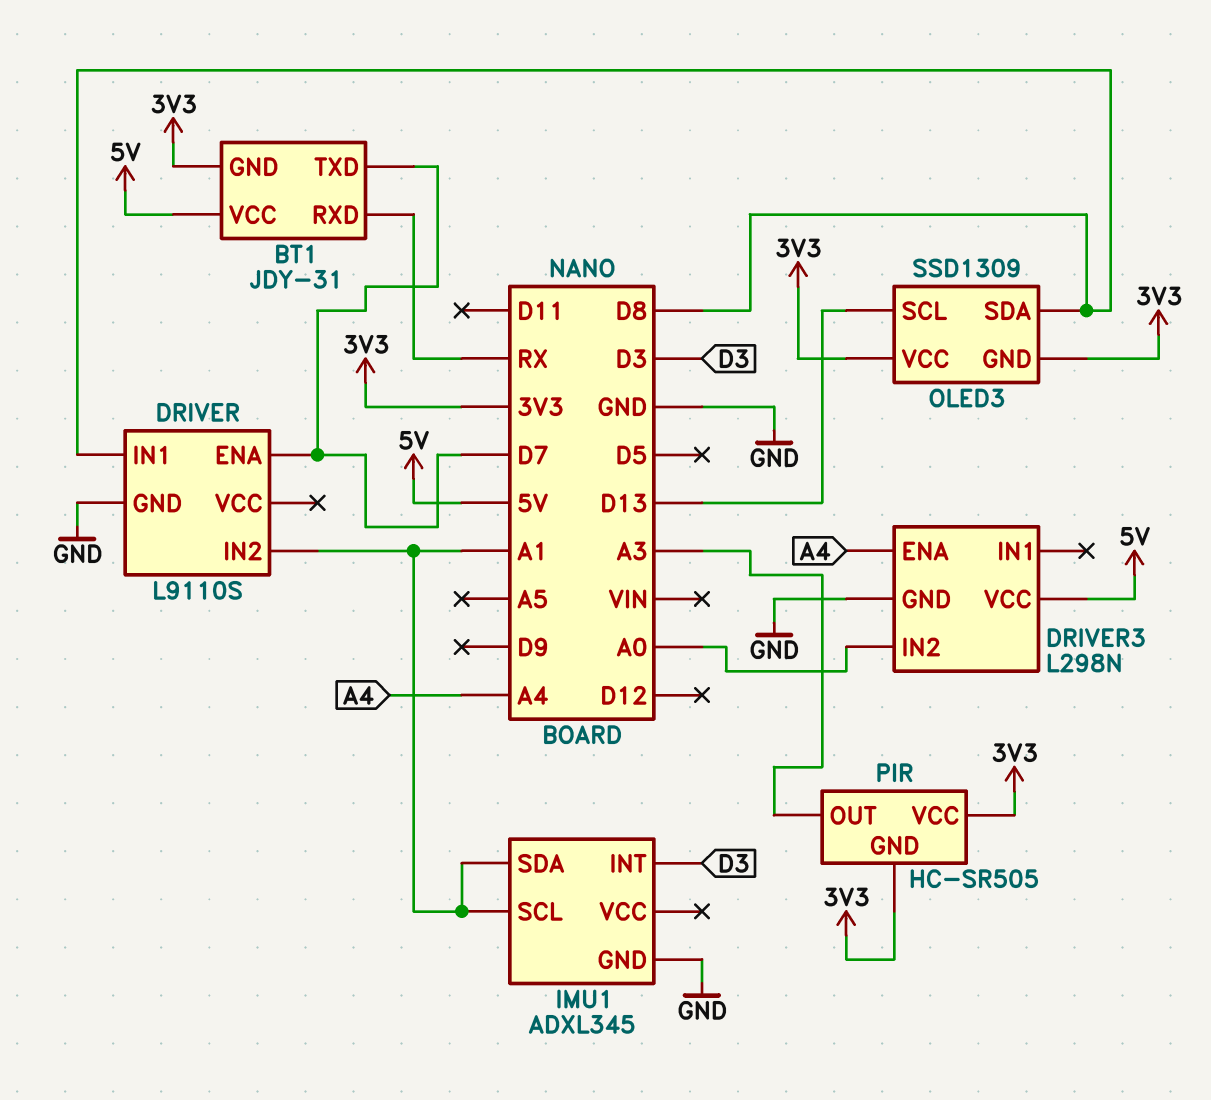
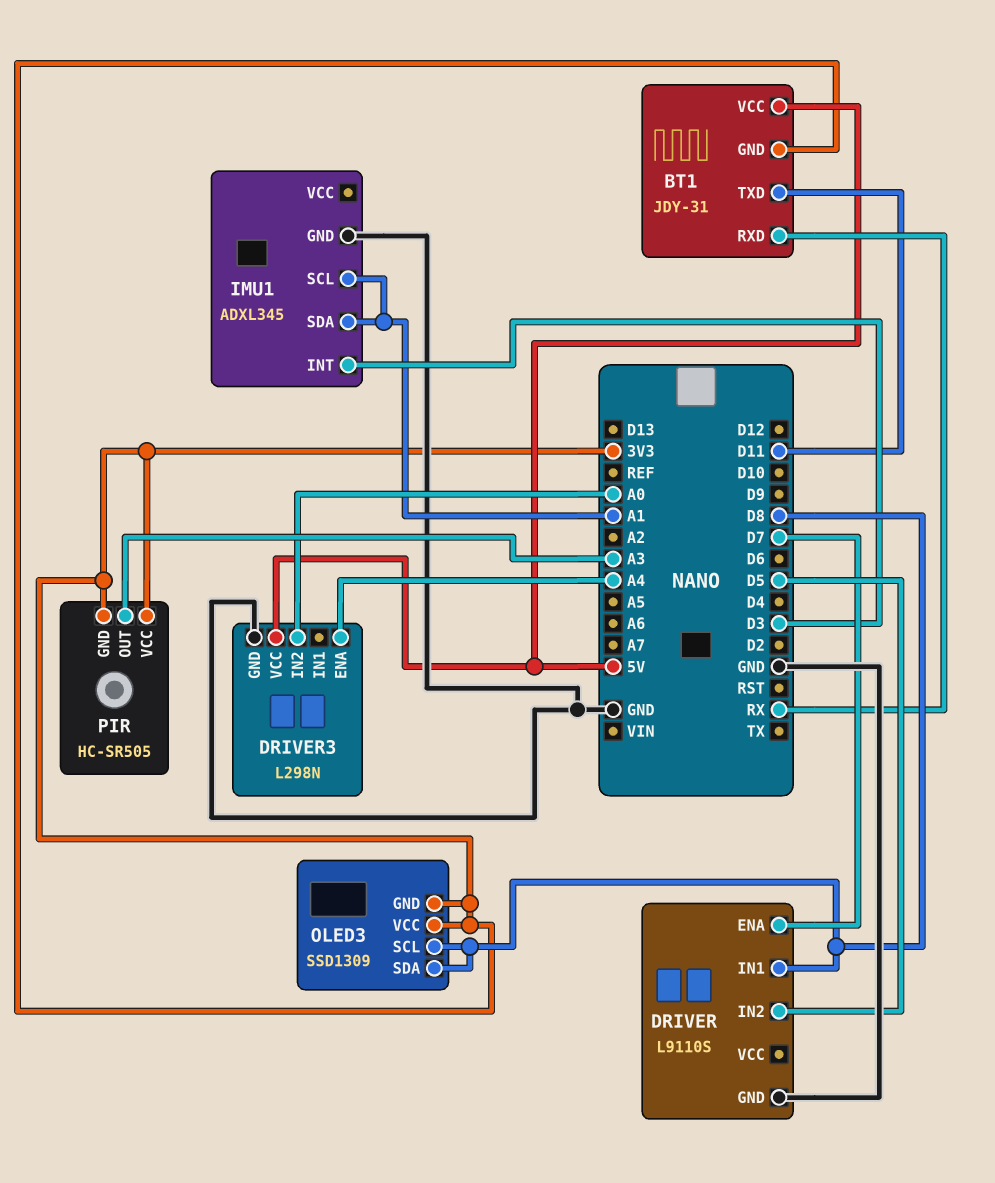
BT1 pin TXD: D7 -> D11
DRIVER pin IN2: A1 -> D5
OLED3 pin SCL: D13 -> D8

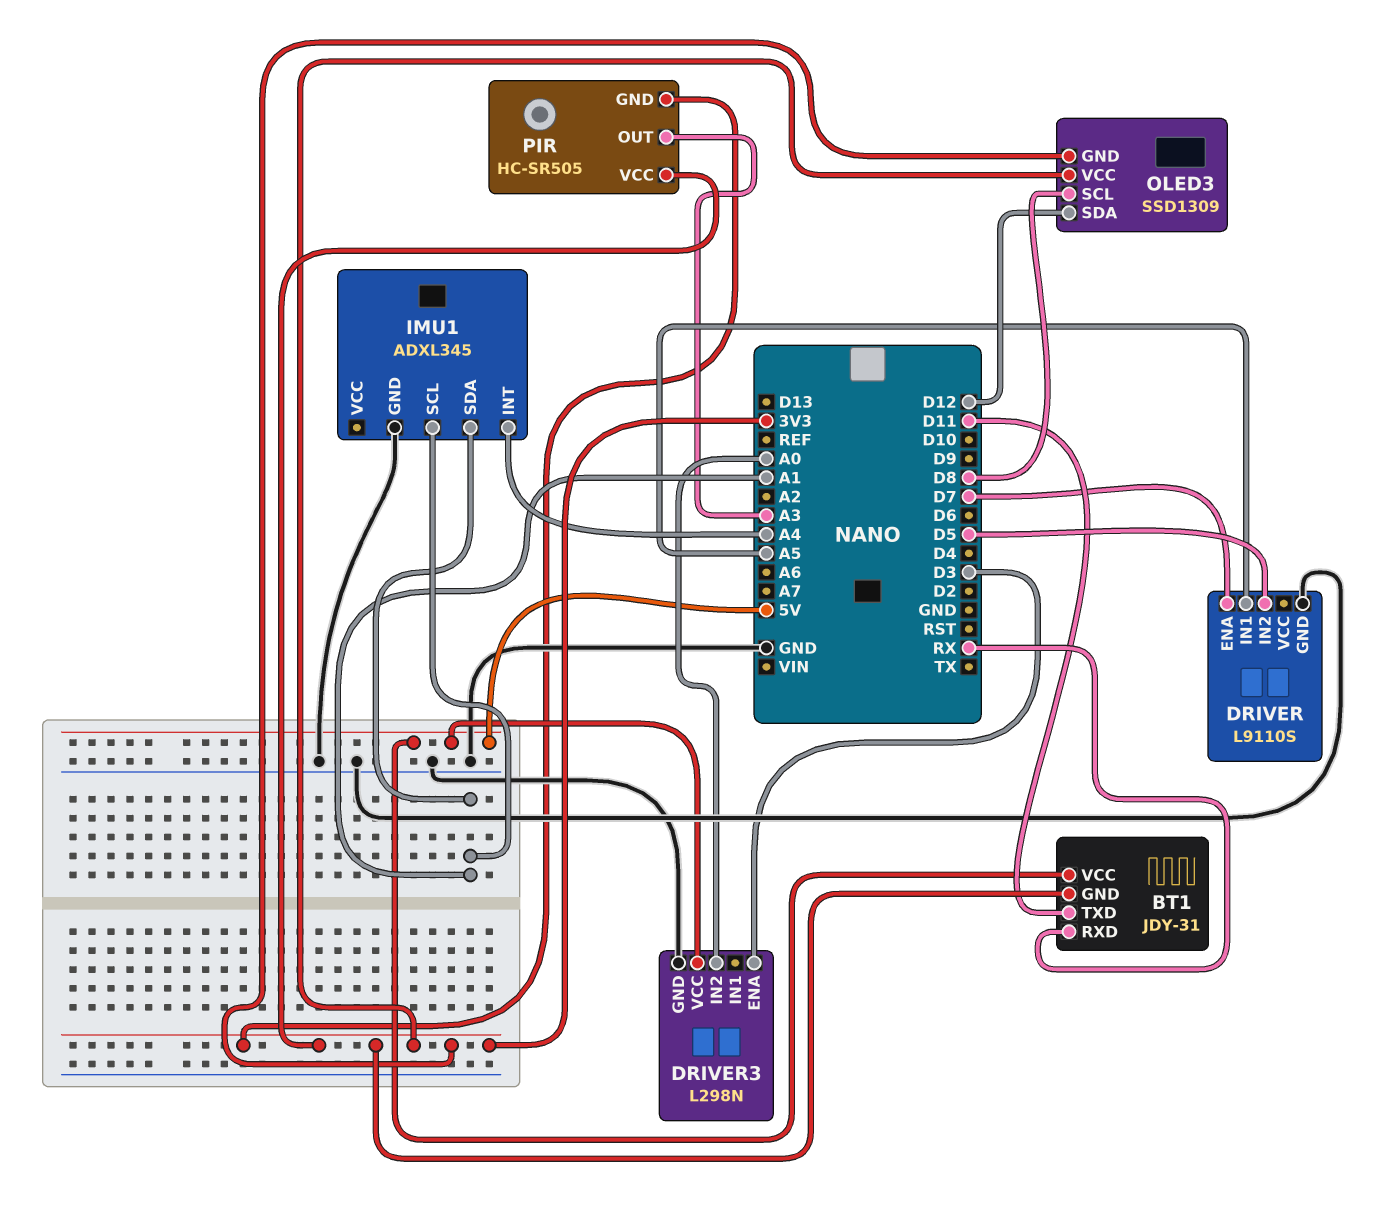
DRIVER pin IN1: D8 -> A5
DRIVER3 pin ENA: A4 -> D3
IMU1 pin INT: D3 -> A4
OLED3 pin SDA: D8 -> D12

